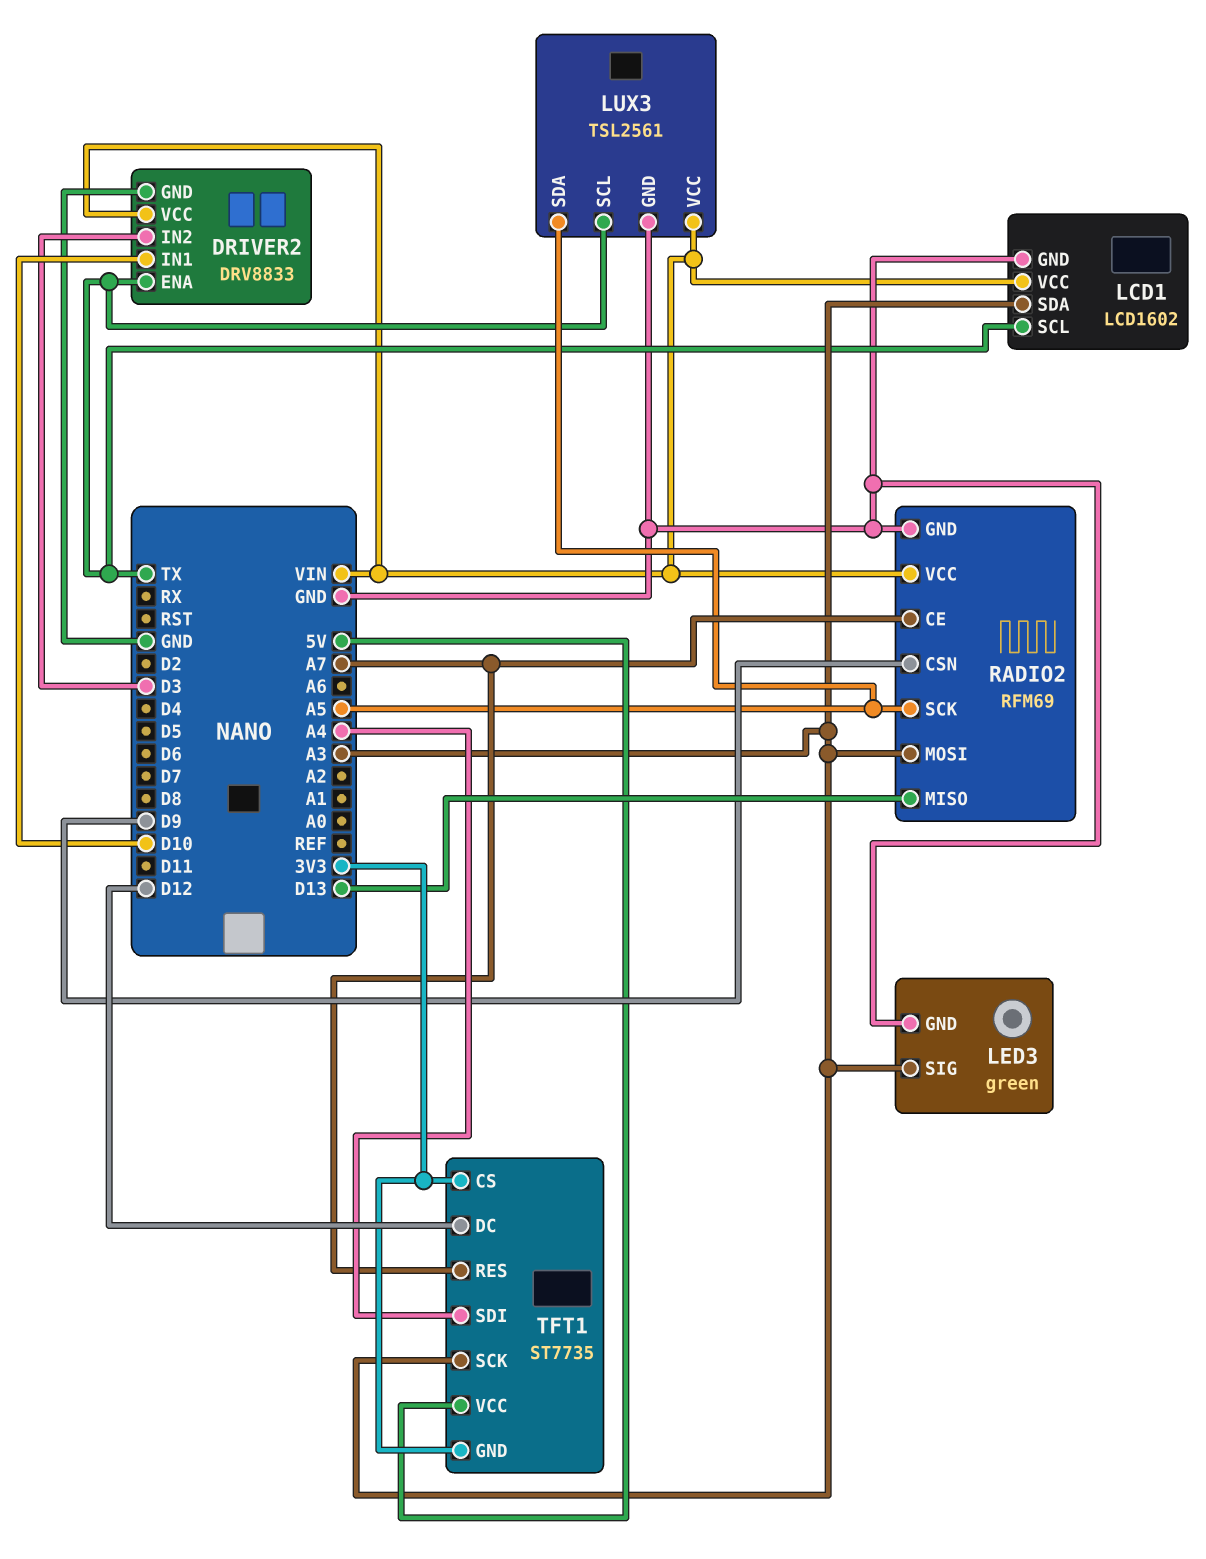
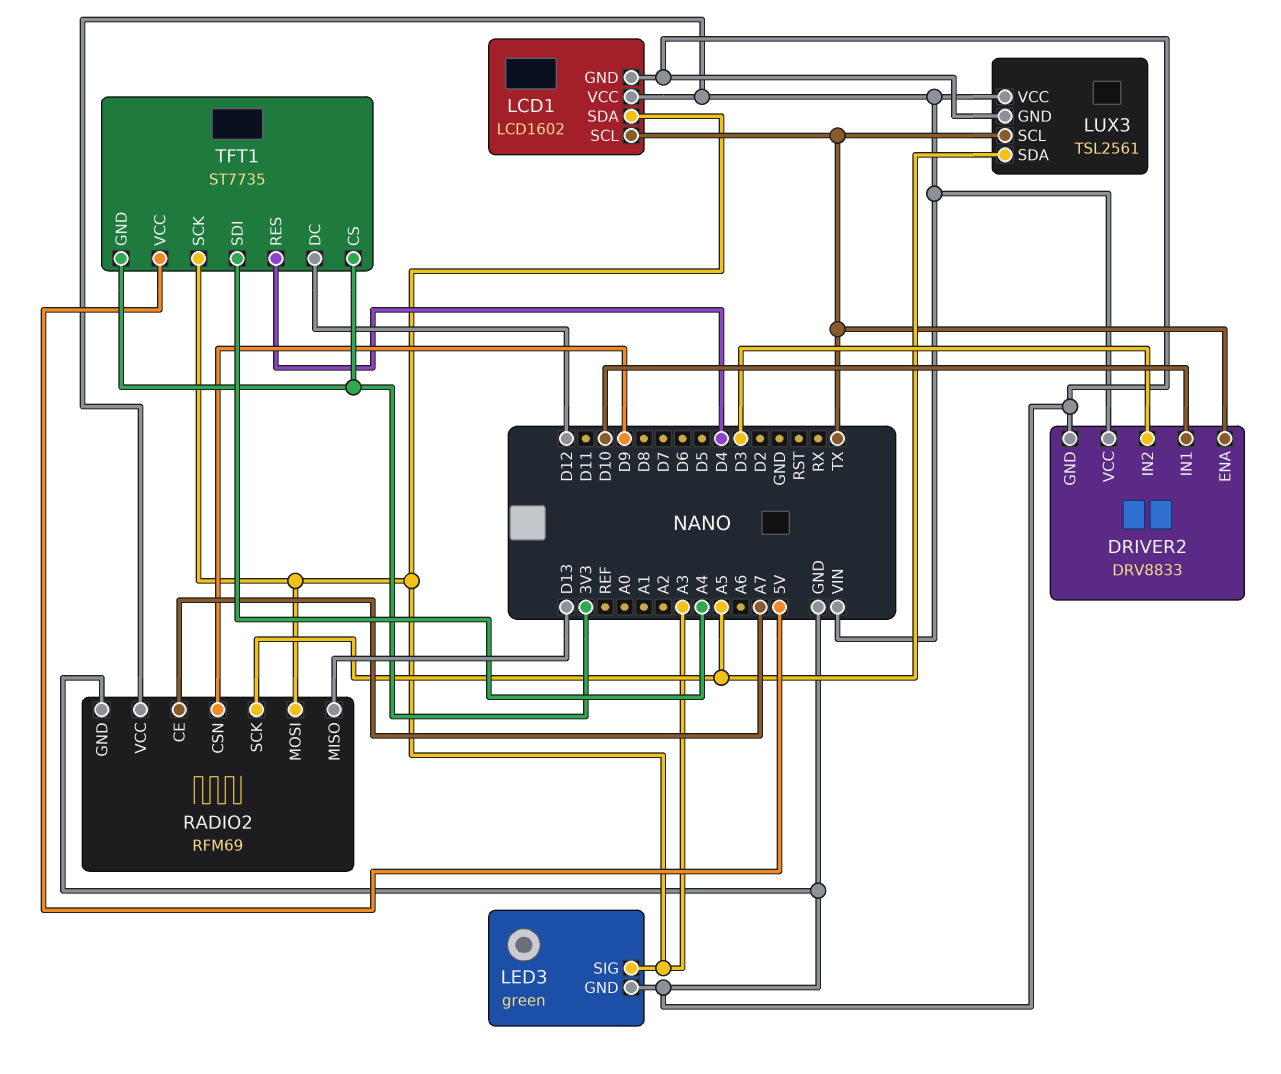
TFT1 pin RES: A7 -> D4

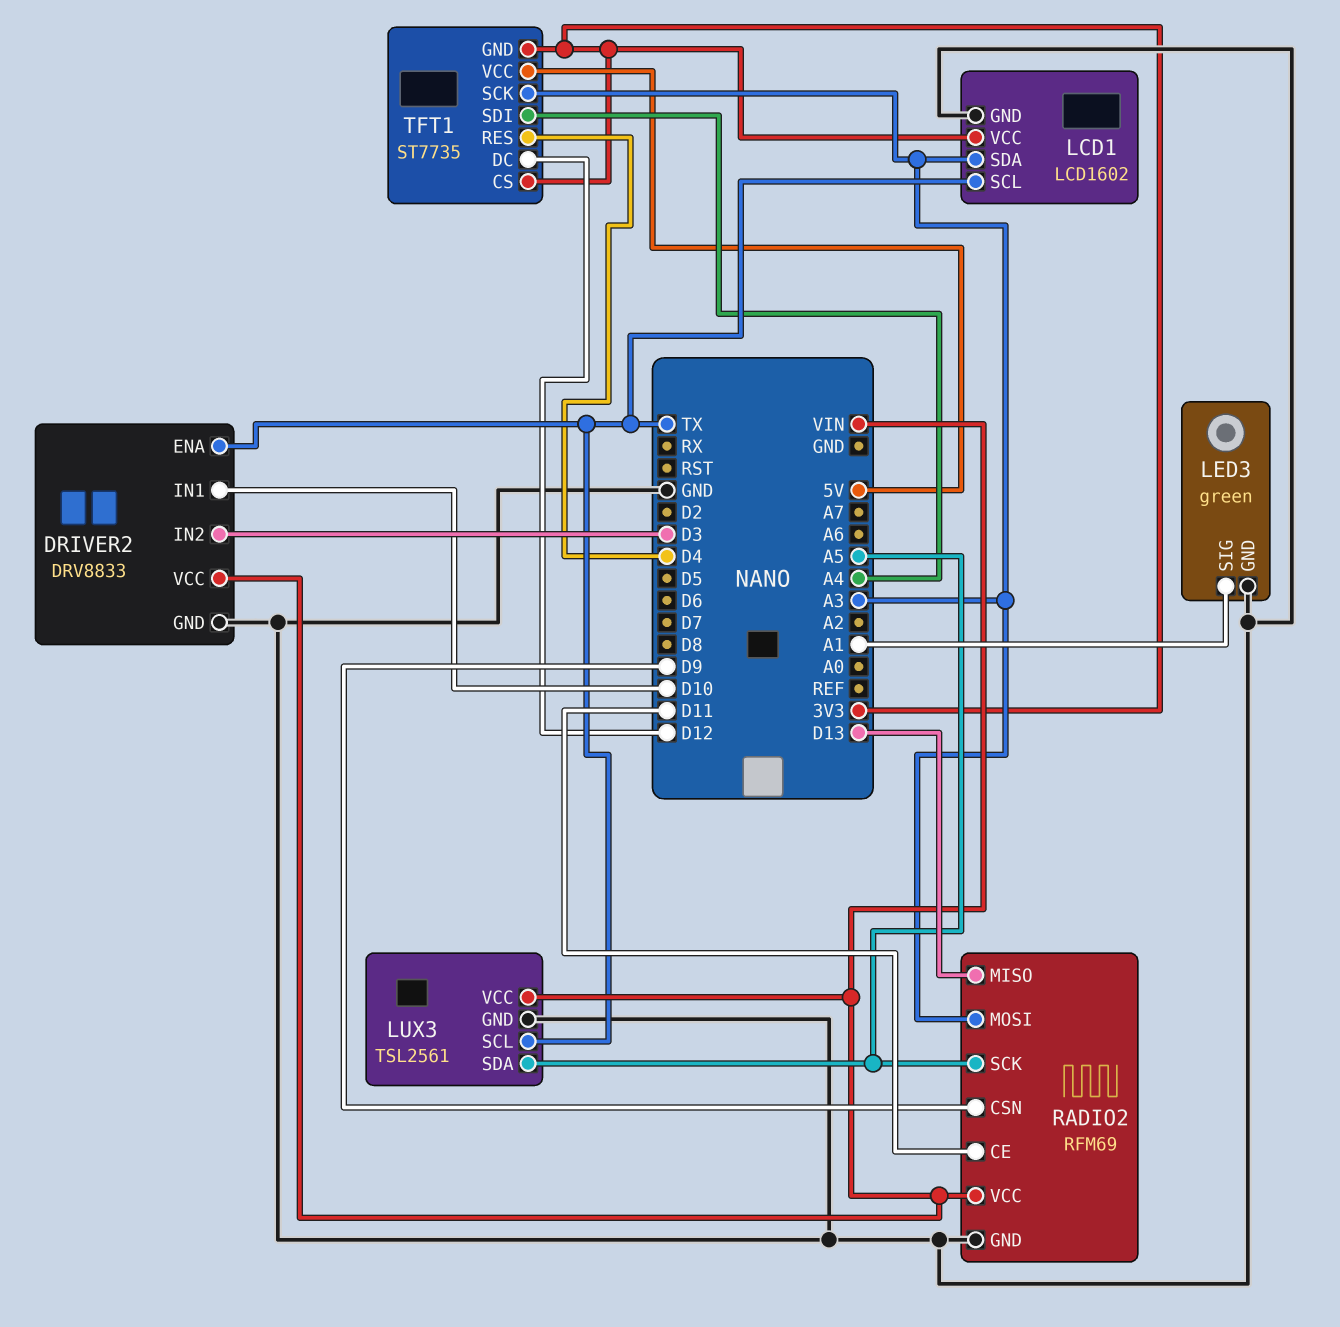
LCD1 pin VCC: VIN -> 3V3
LED3 pin SIG: A3 -> A1
RADIO2 pin CE: A7 -> D11

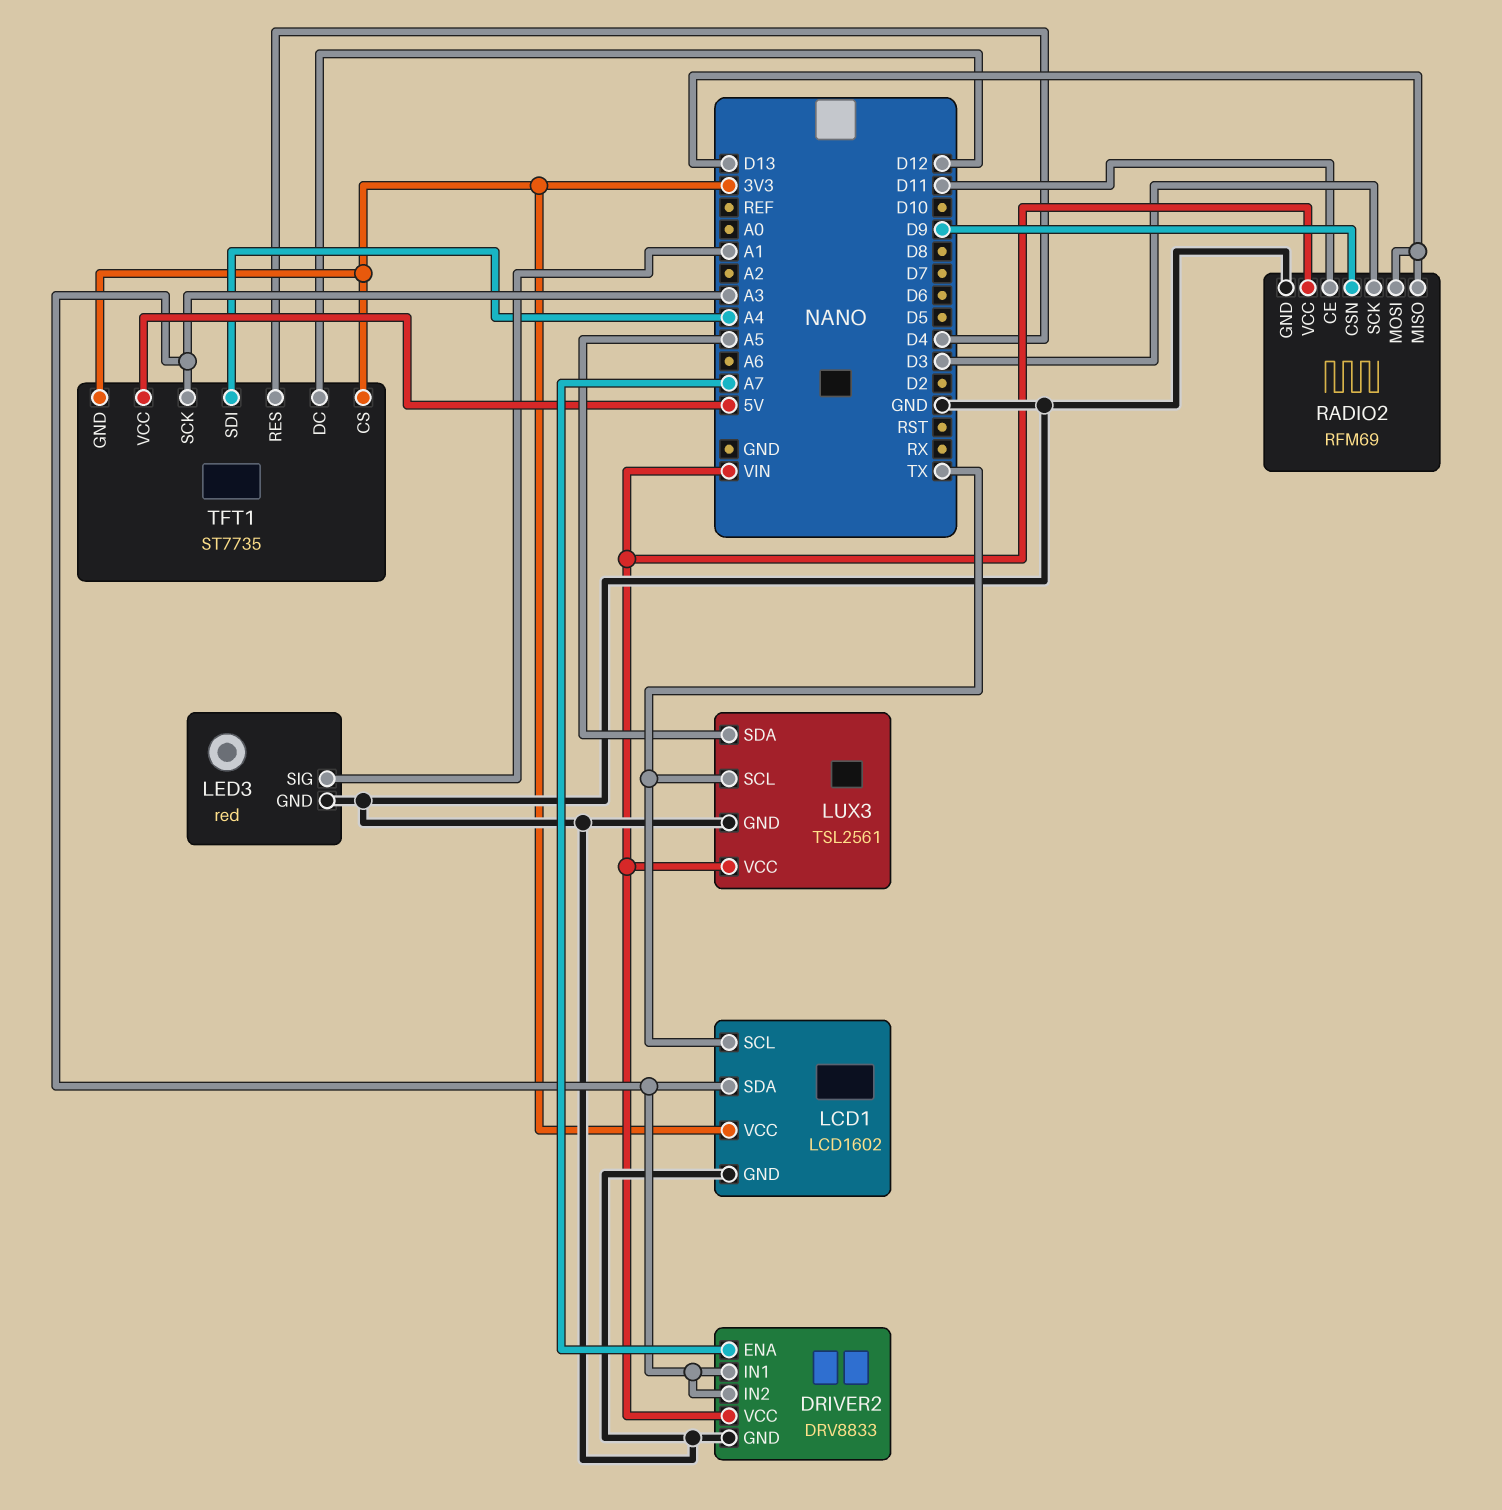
DRIVER2 pin ENA: TX -> A7
DRIVER2 pin IN1: D10 -> A3
DRIVER2 pin IN2: D3 -> A3
LED3: green -> red
RADIO2 pin MOSI: A3 -> D13
RADIO2 pin SCK: A5 -> D3

